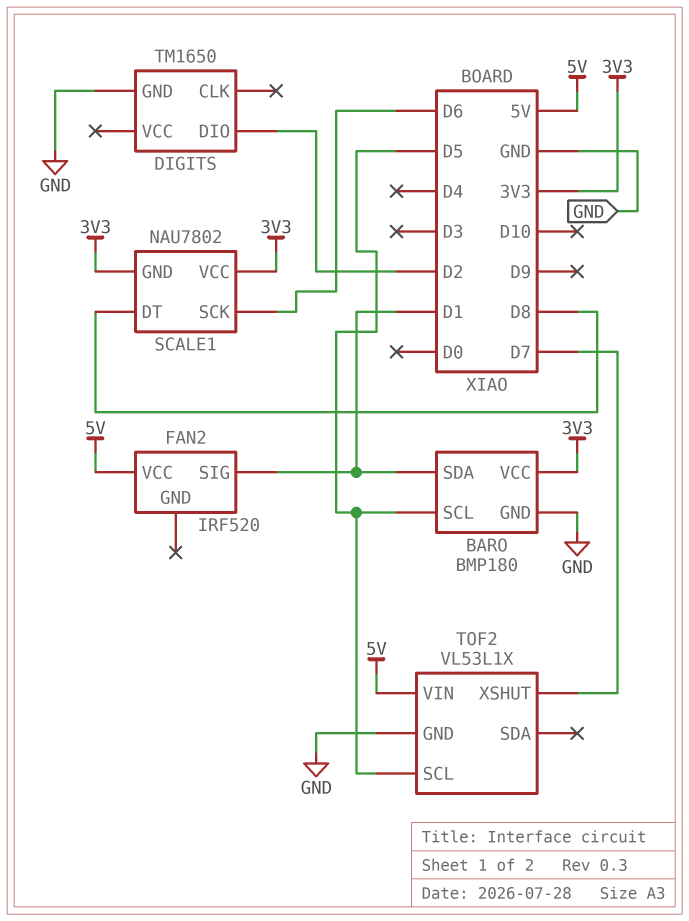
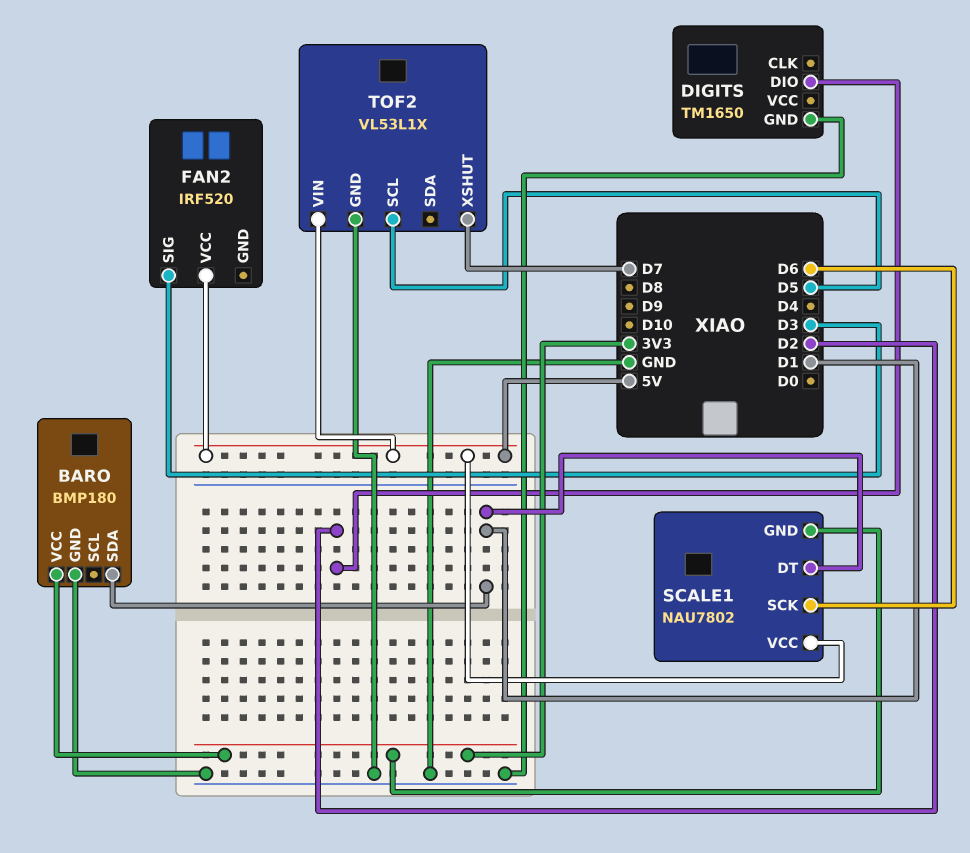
BARO pin SCL: D5 -> none
FAN2 pin SIG: D1 -> D3
SCALE1 pin DT: D8 -> D1
SCALE1 pin VCC: 3V3 -> 5V

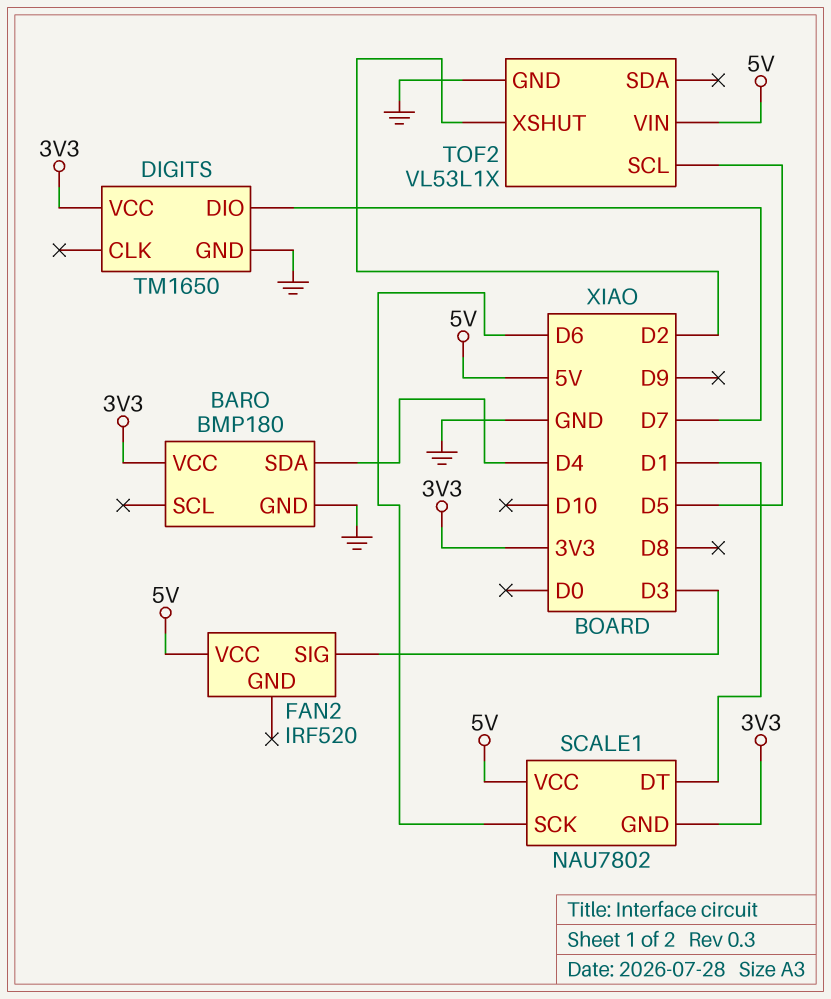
BARO pin SDA: D1 -> D4
DIGITS pin DIO: D2 -> D7
DIGITS pin VCC: none -> 3V3
TOF2 pin XSHUT: D7 -> D2

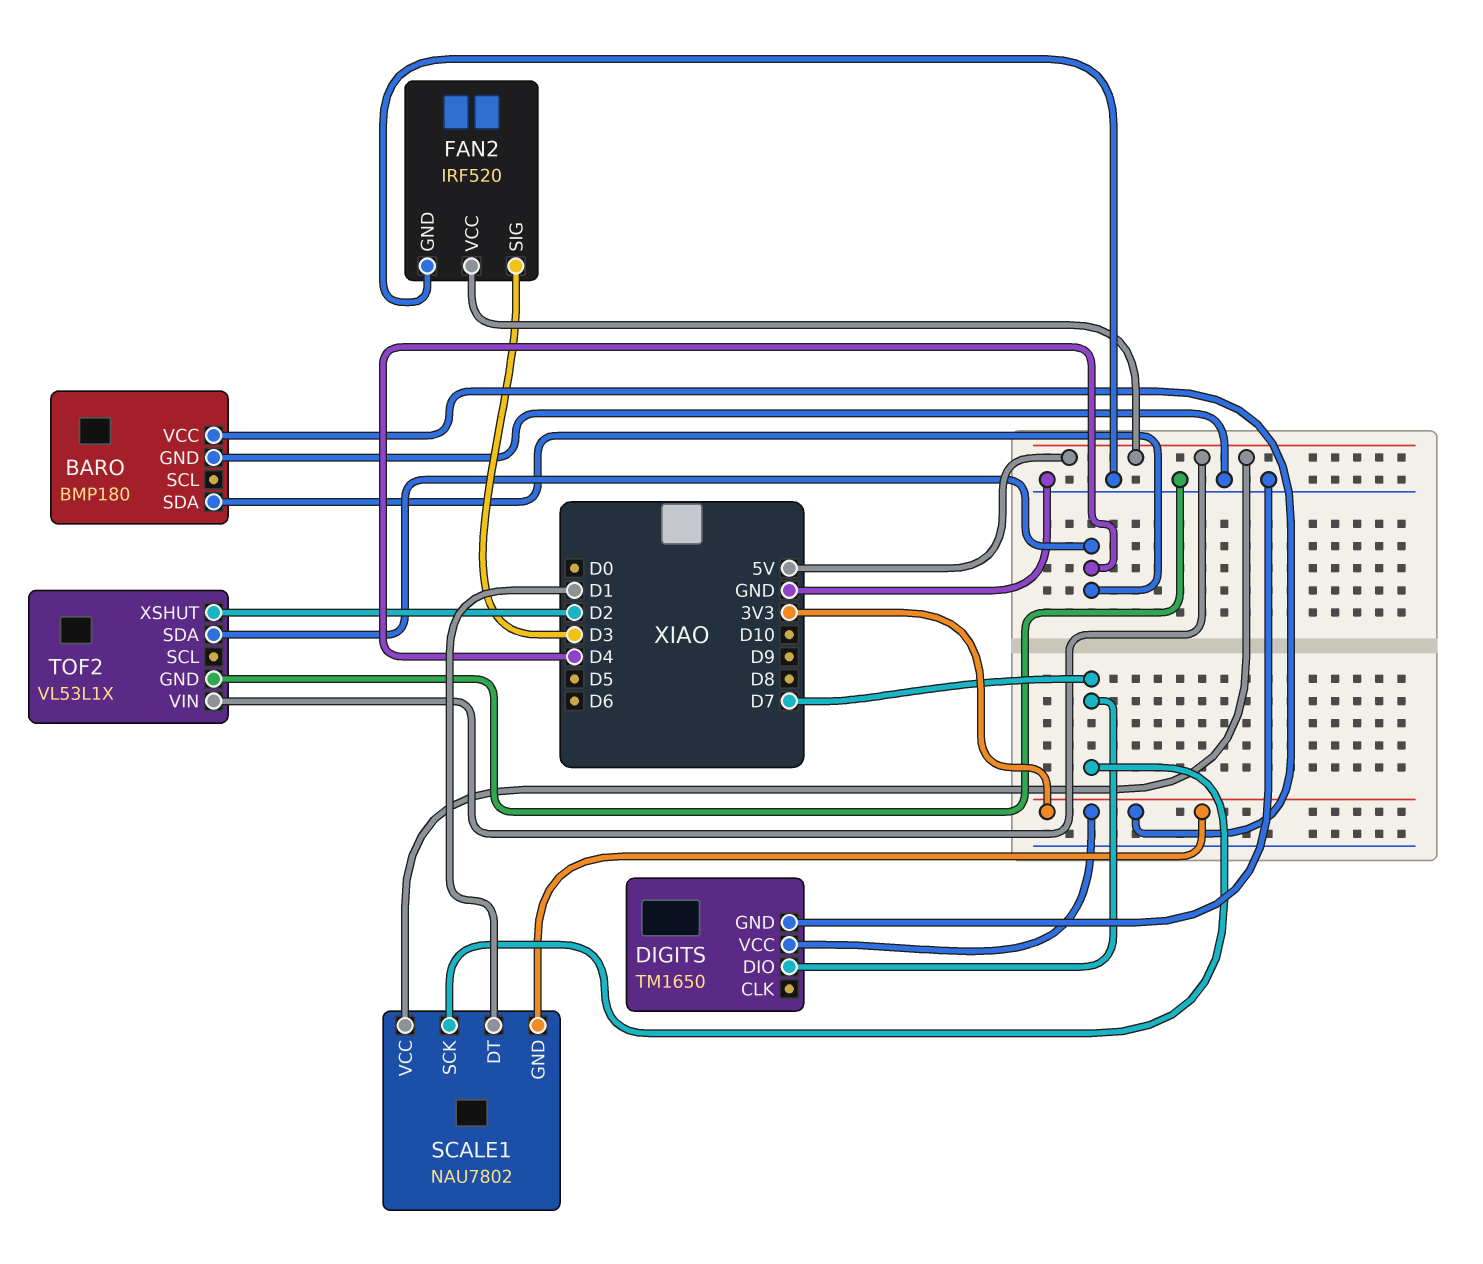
FAN2 pin GND: none -> GND
SCALE1 pin SCK: D6 -> D7
TOF2 pin SCL: D5 -> none
TOF2 pin SDA: none -> D4

